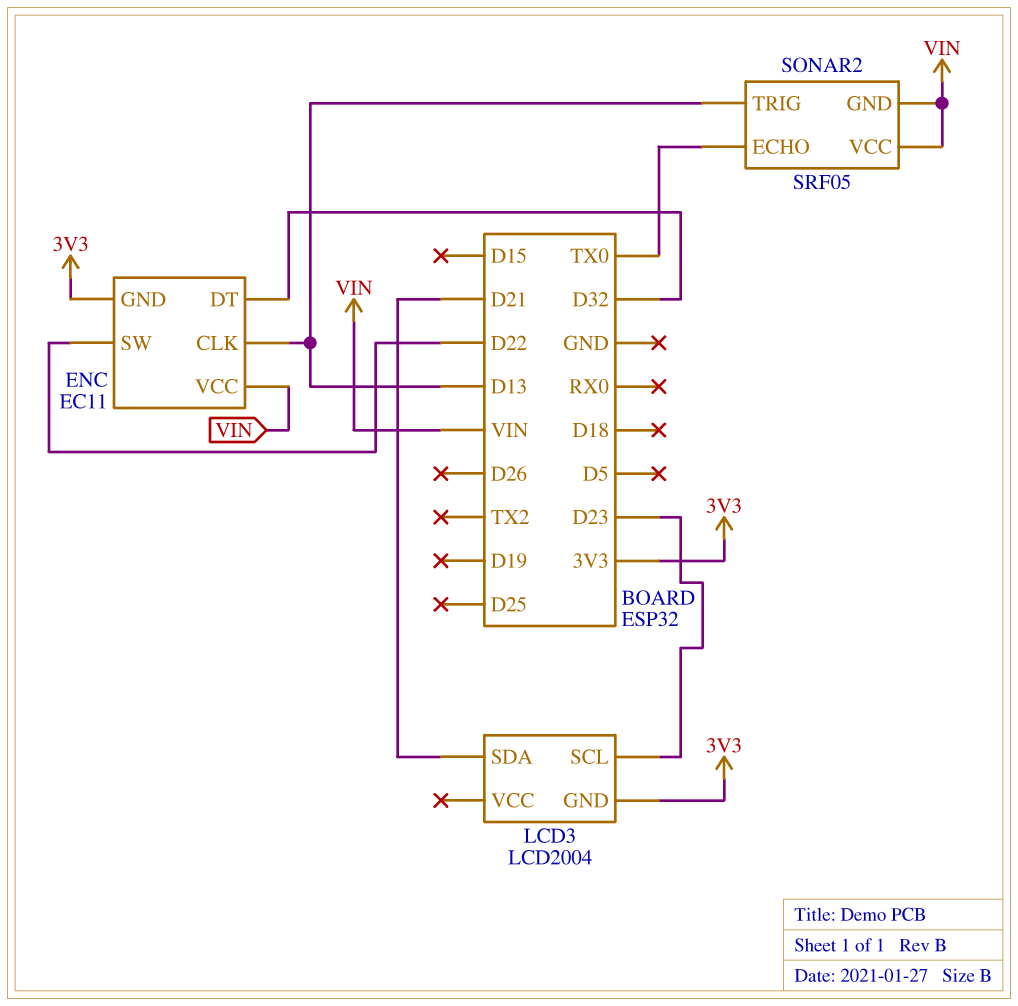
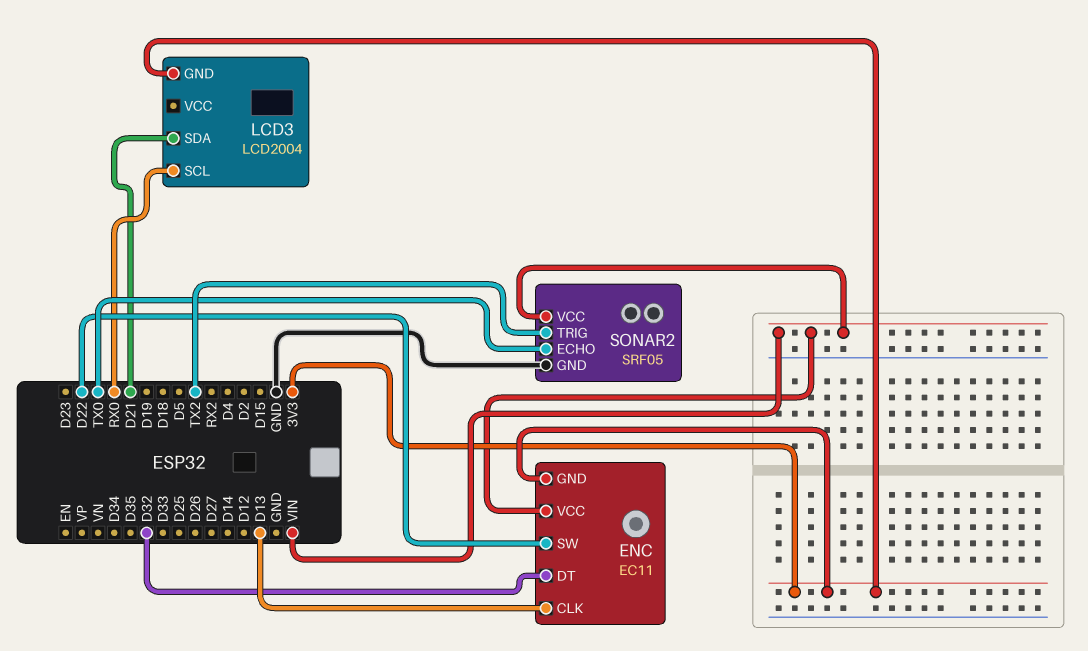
LCD3 pin SCL: D23 -> RX0
SONAR2 pin GND: VIN -> GND
SONAR2 pin TRIG: D13 -> TX2

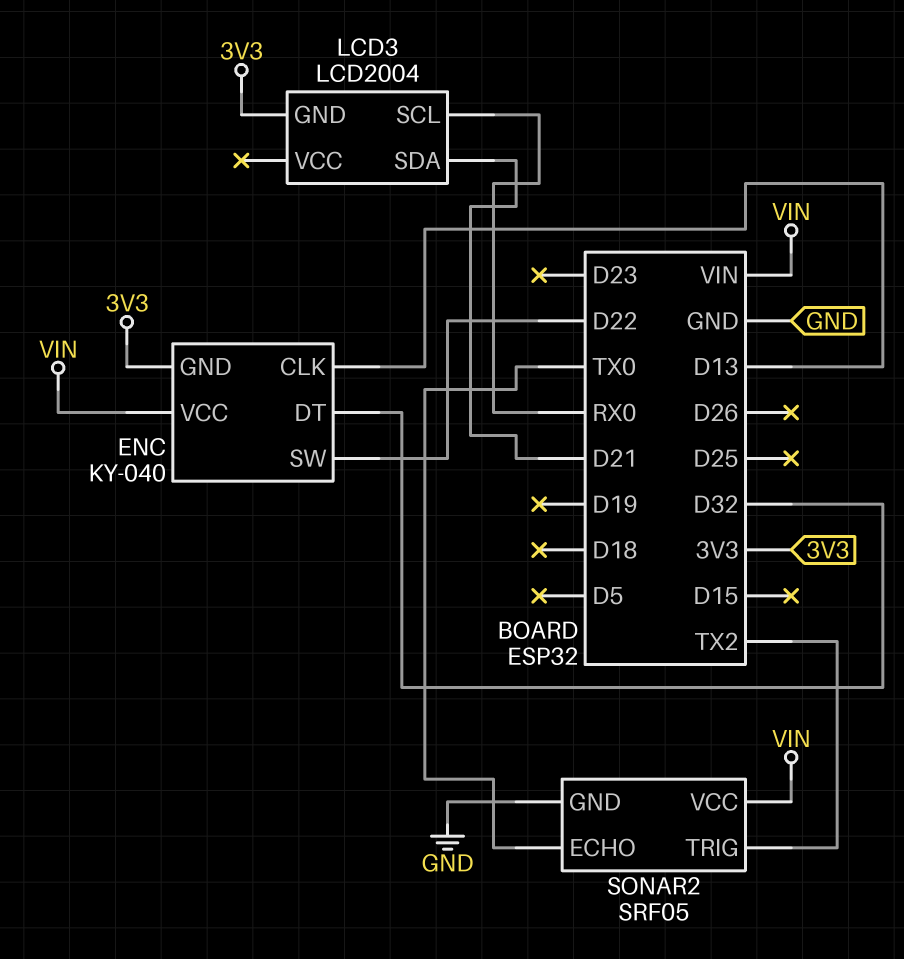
ENC: EC11 -> KY-040

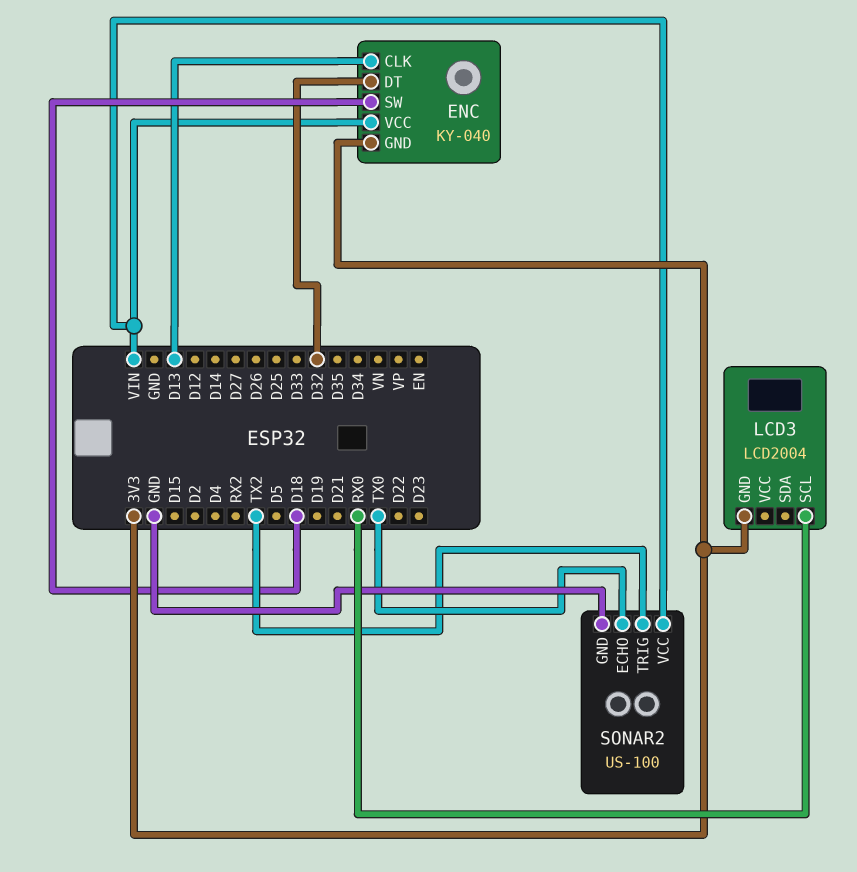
ENC pin SW: D22 -> D18
LCD3 pin SDA: D21 -> none
SONAR2: SRF05 -> US-100

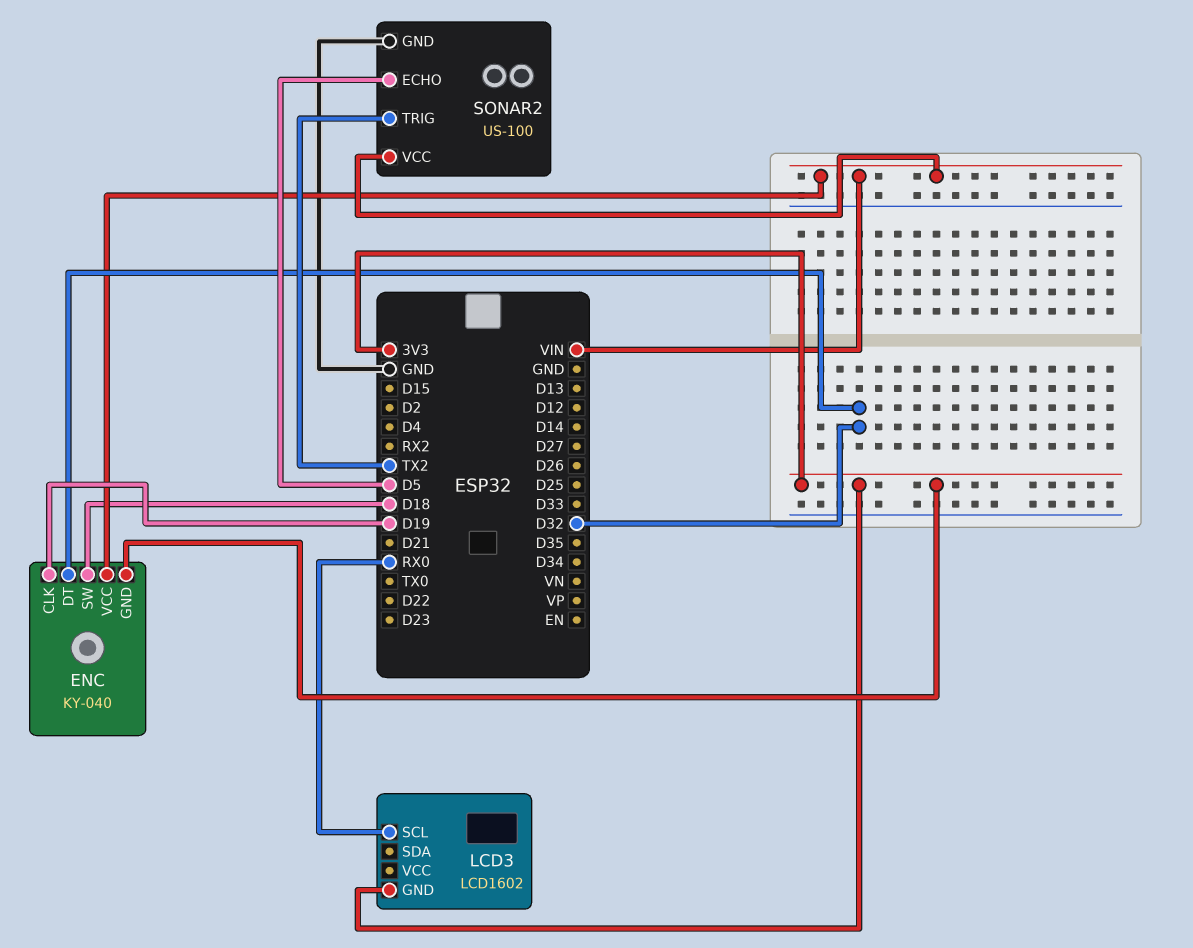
ENC pin CLK: D13 -> D19
LCD3: LCD2004 -> LCD1602
SONAR2 pin ECHO: TX0 -> D5

